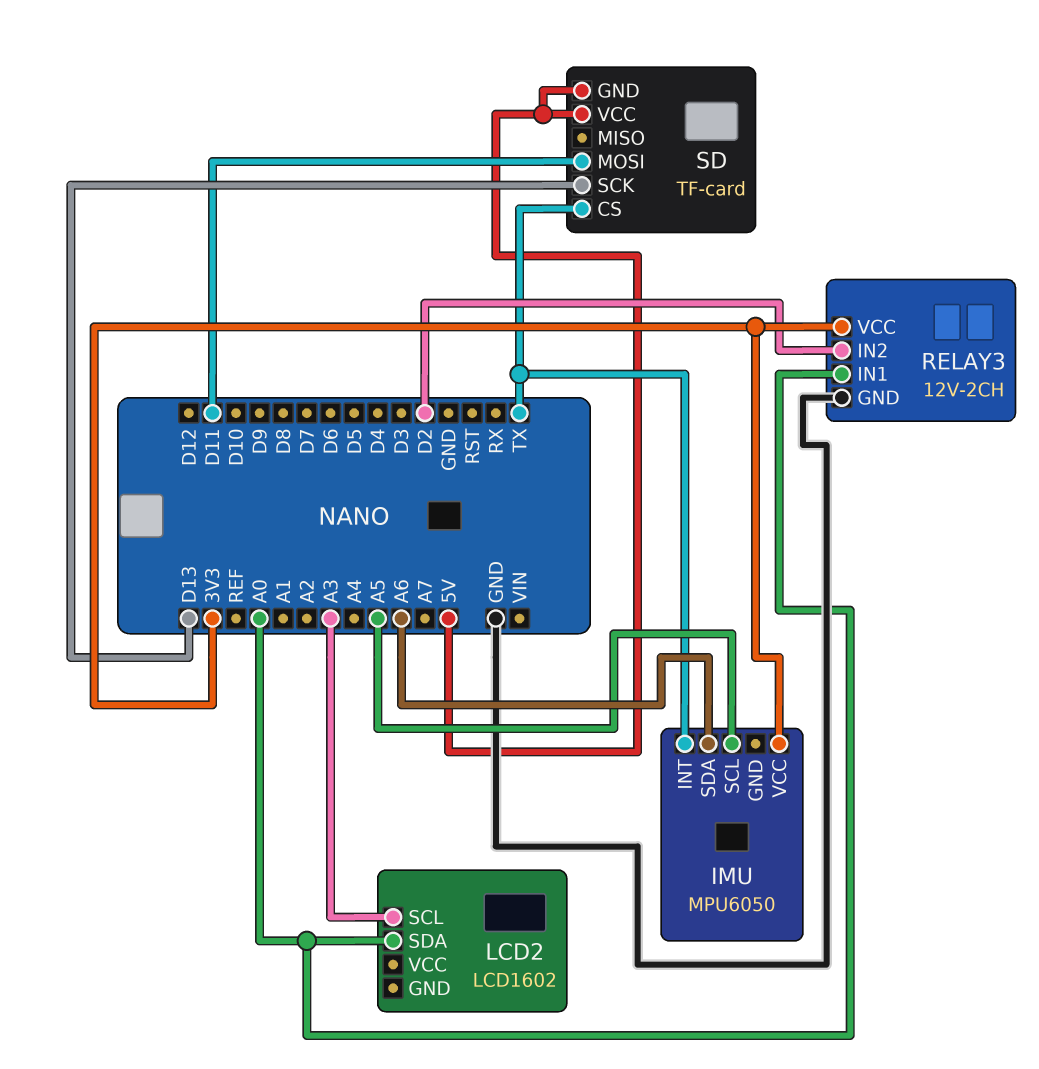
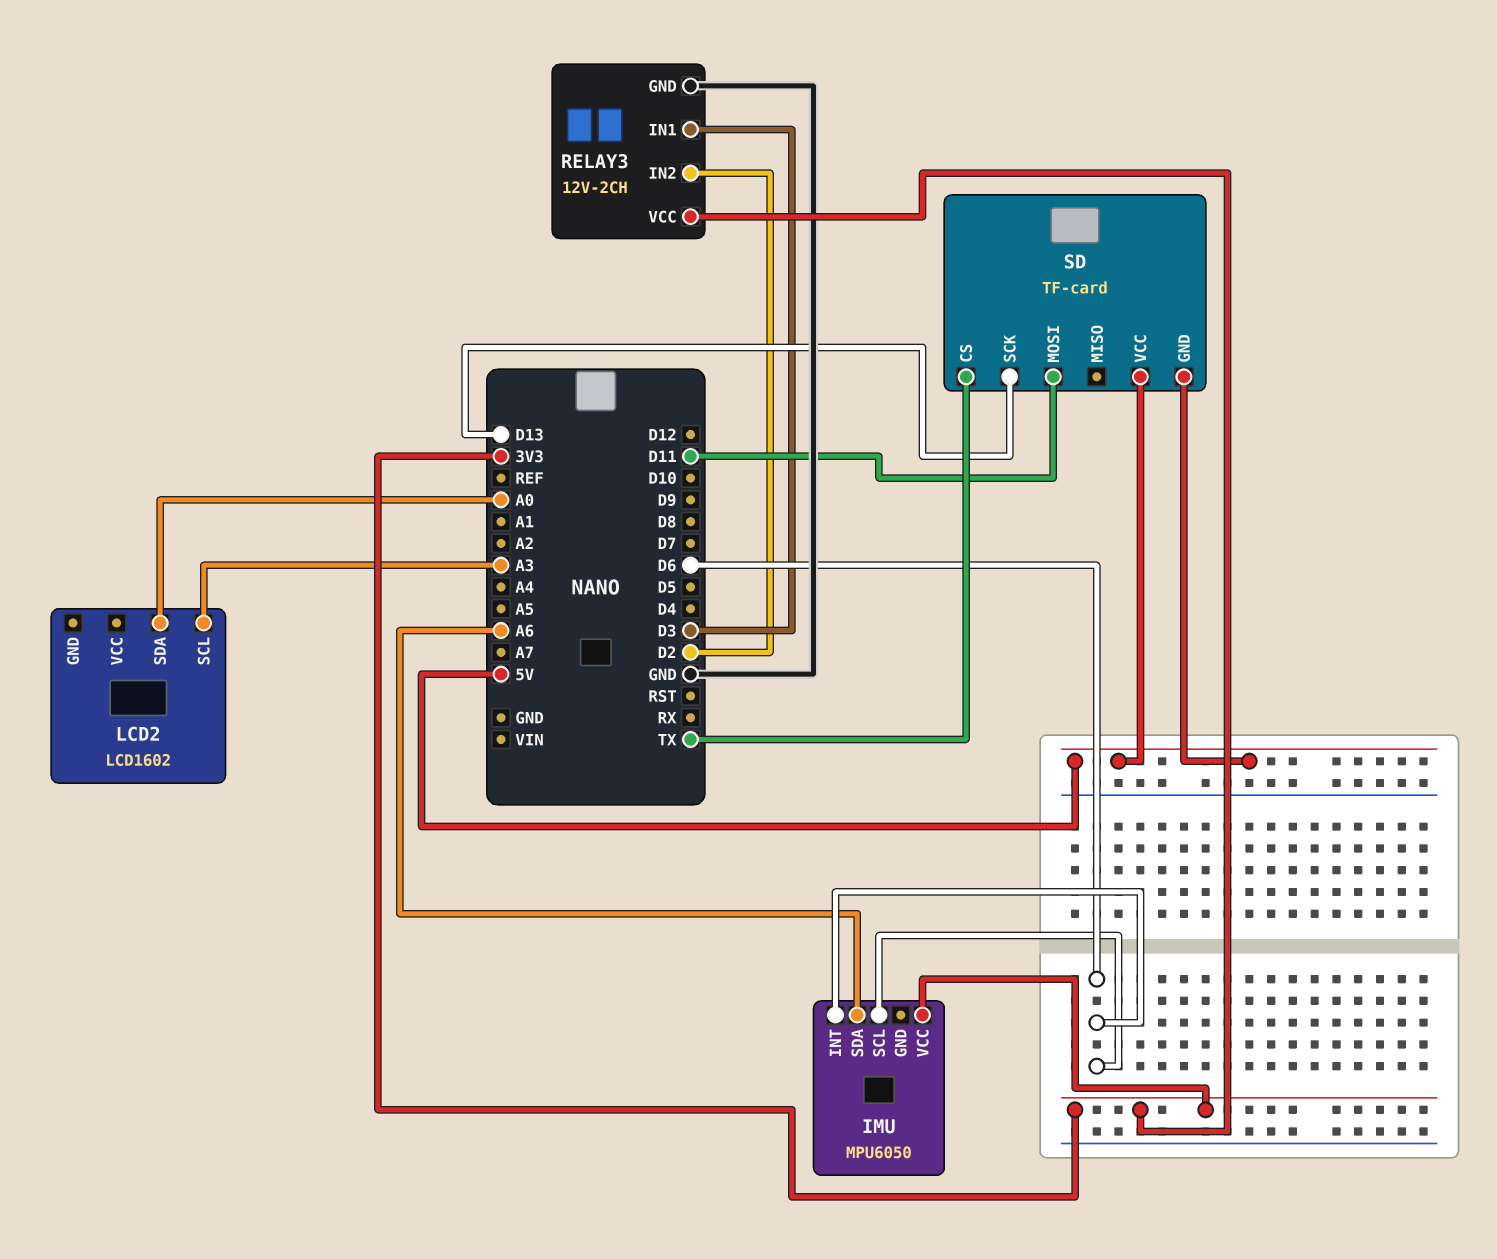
IMU pin INT: TX -> D6
IMU pin SCL: A5 -> D6
RELAY3 pin IN1: A0 -> D3

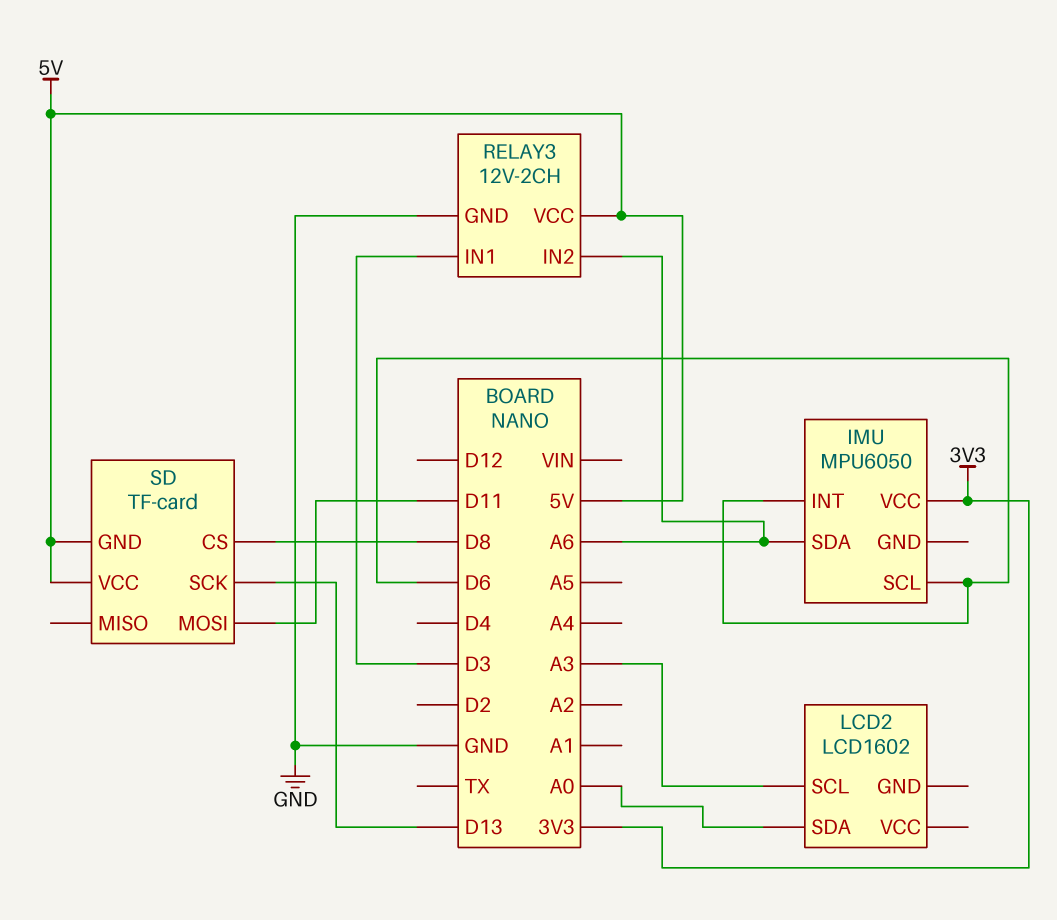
RELAY3 pin IN2: D2 -> A6
RELAY3 pin VCC: 3V3 -> 5V
SD pin CS: TX -> D8

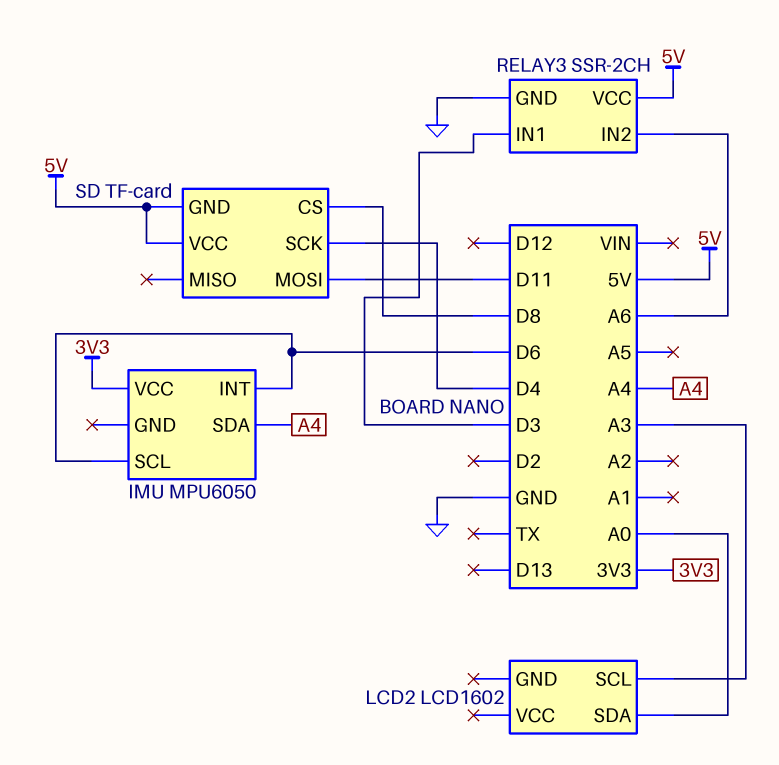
IMU pin SDA: A6 -> A4
RELAY3: 12V-2CH -> SSR-2CH
SD pin SCK: D13 -> D4

